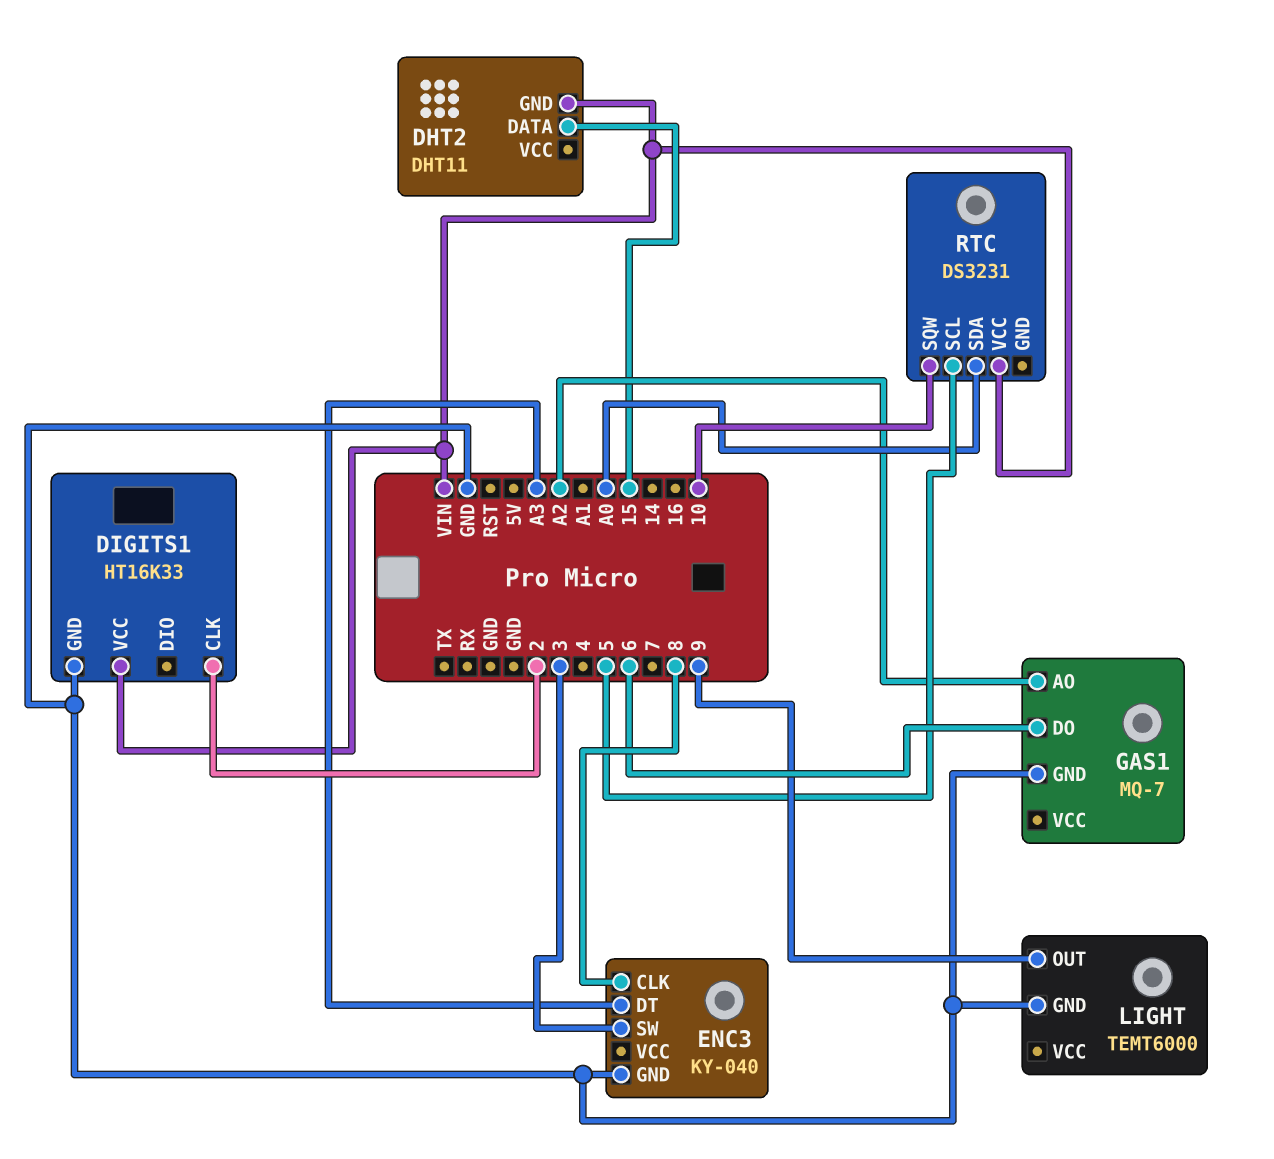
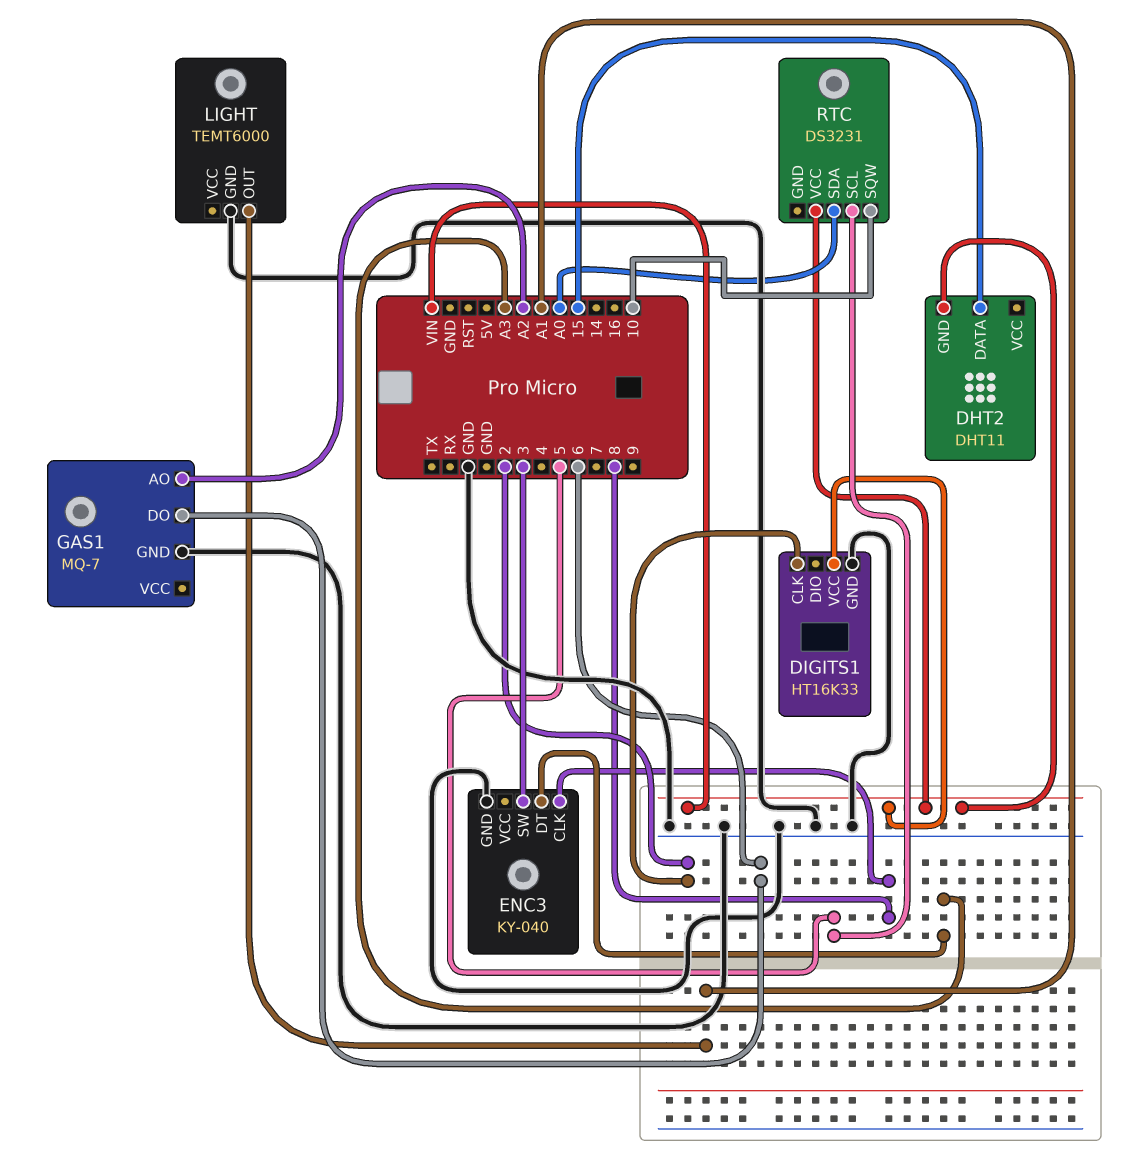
LIGHT pin OUT: 9 -> A1

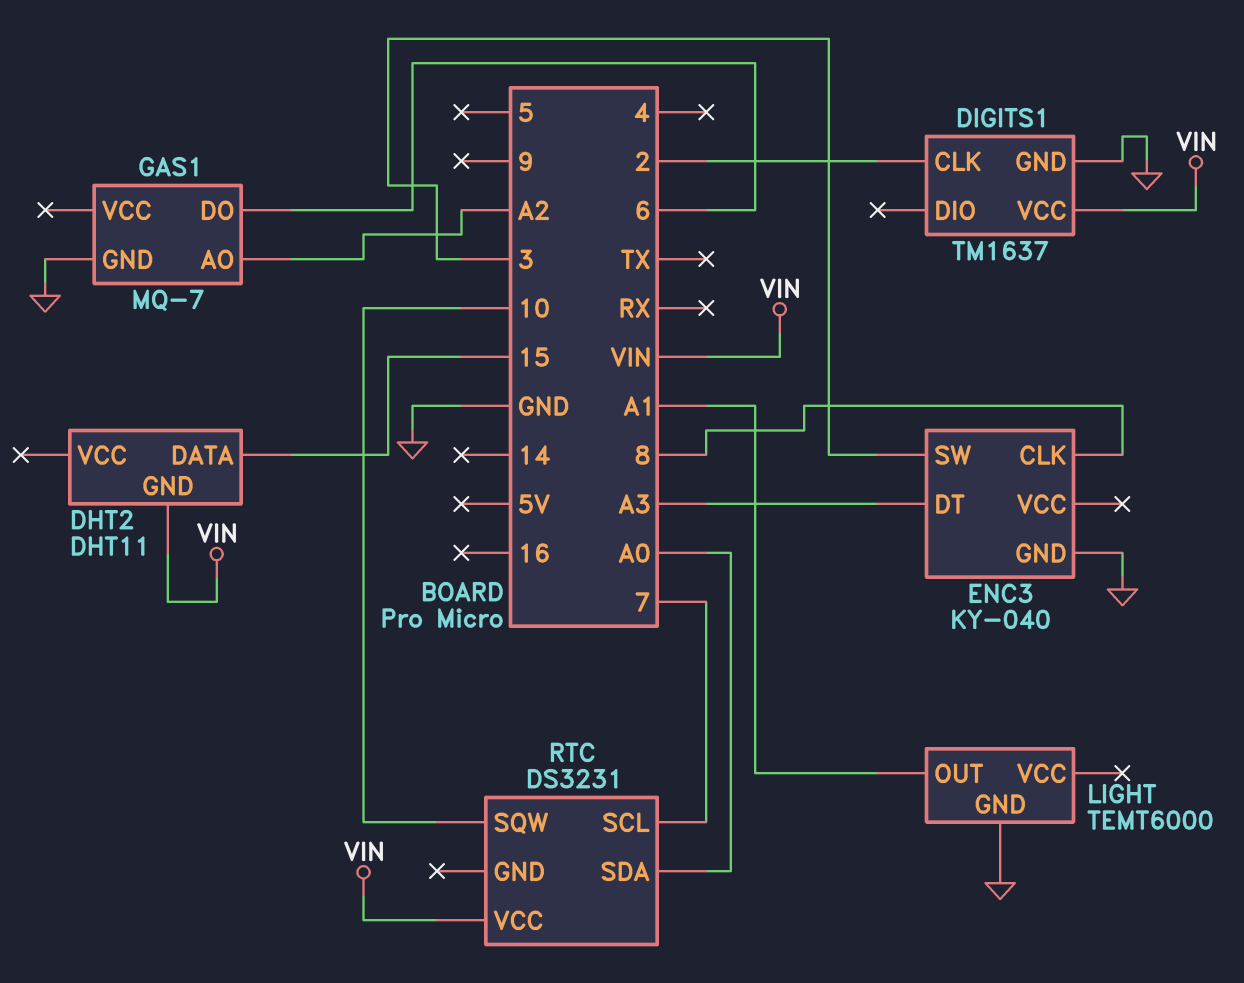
DIGITS1: HT16K33 -> TM1637
RTC pin SCL: 5 -> 7

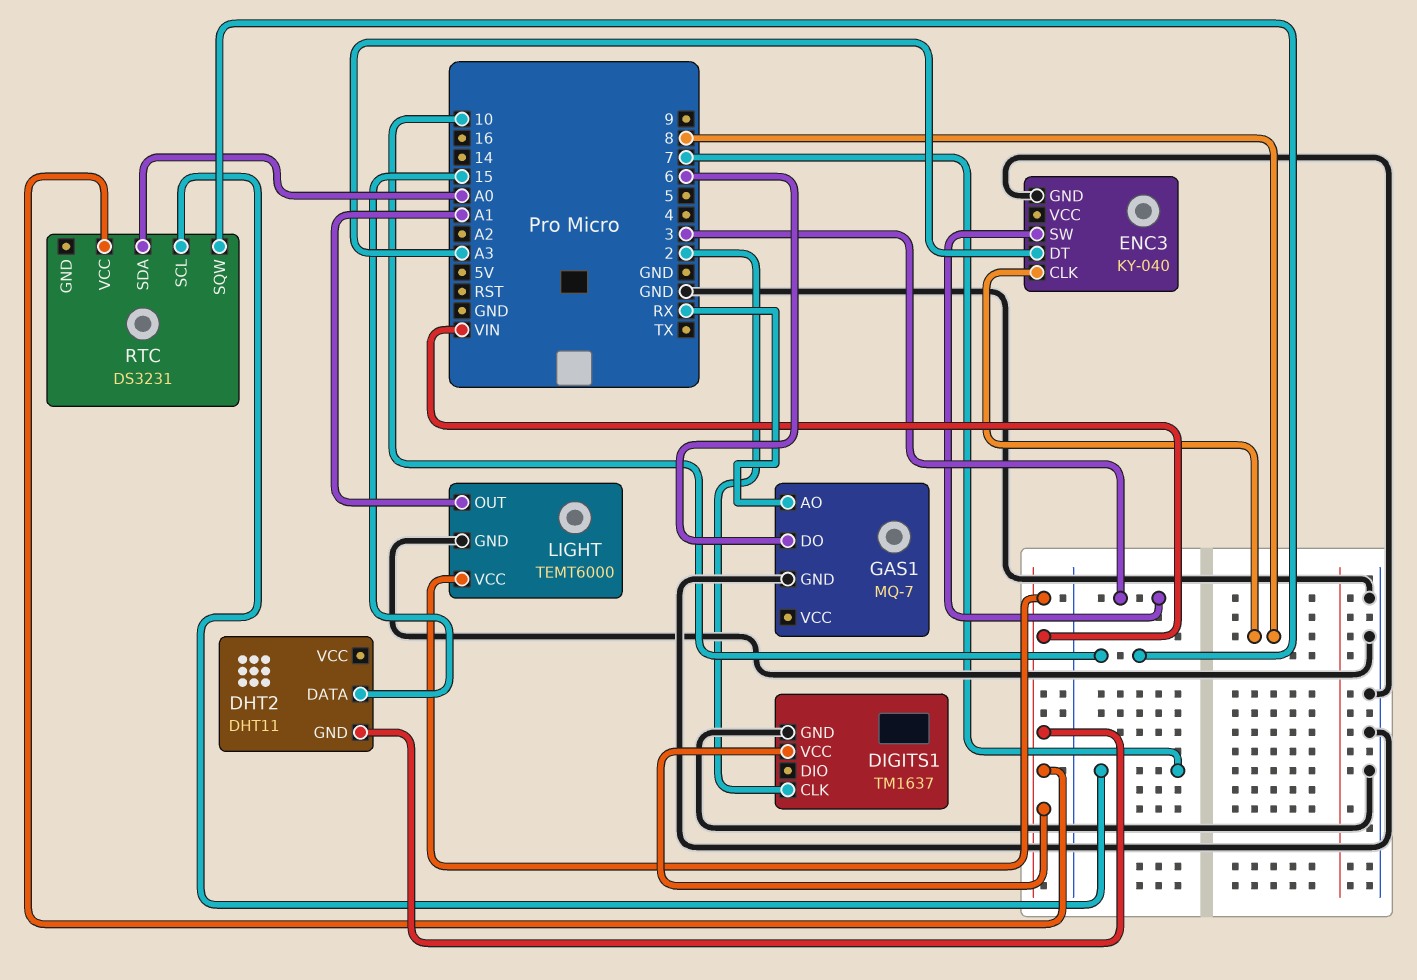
GAS1 pin AO: A2 -> RX
LIGHT pin VCC: none -> VIN

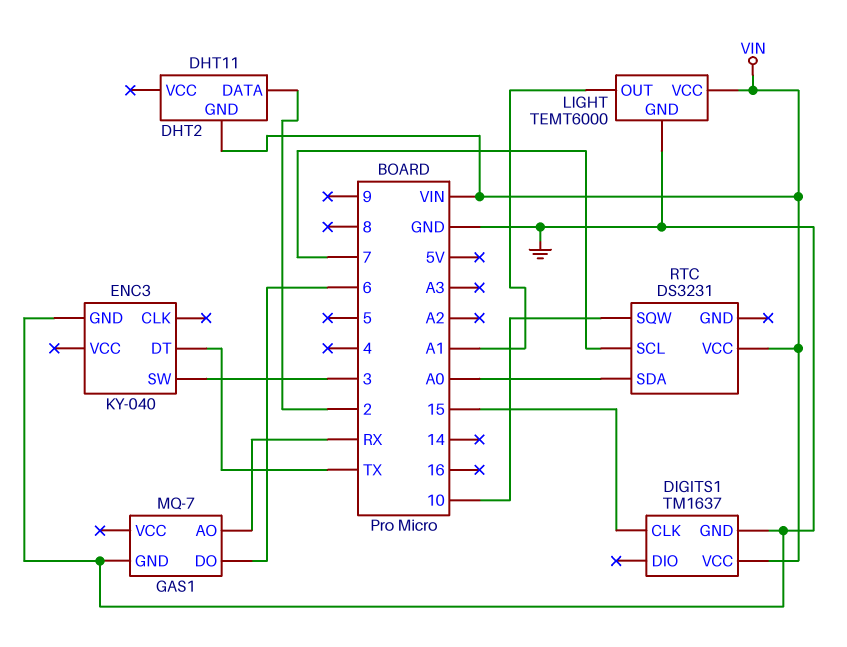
DHT2 pin DATA: 15 -> 2
DIGITS1 pin CLK: 2 -> 15
ENC3 pin CLK: 8 -> none
ENC3 pin DT: A3 -> TX

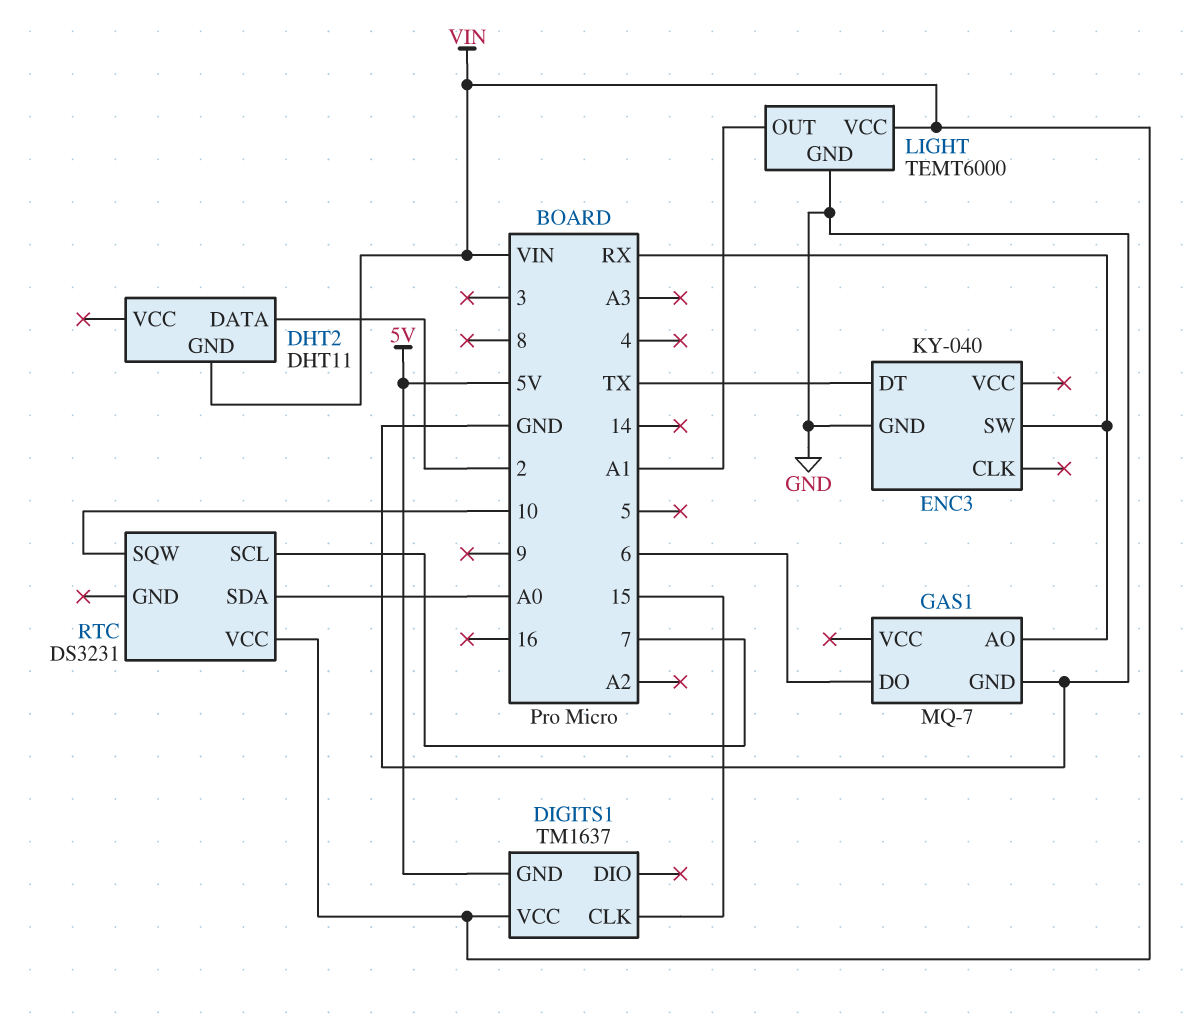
DIGITS1 pin GND: GND -> 5V
ENC3 pin SW: 3 -> RX

